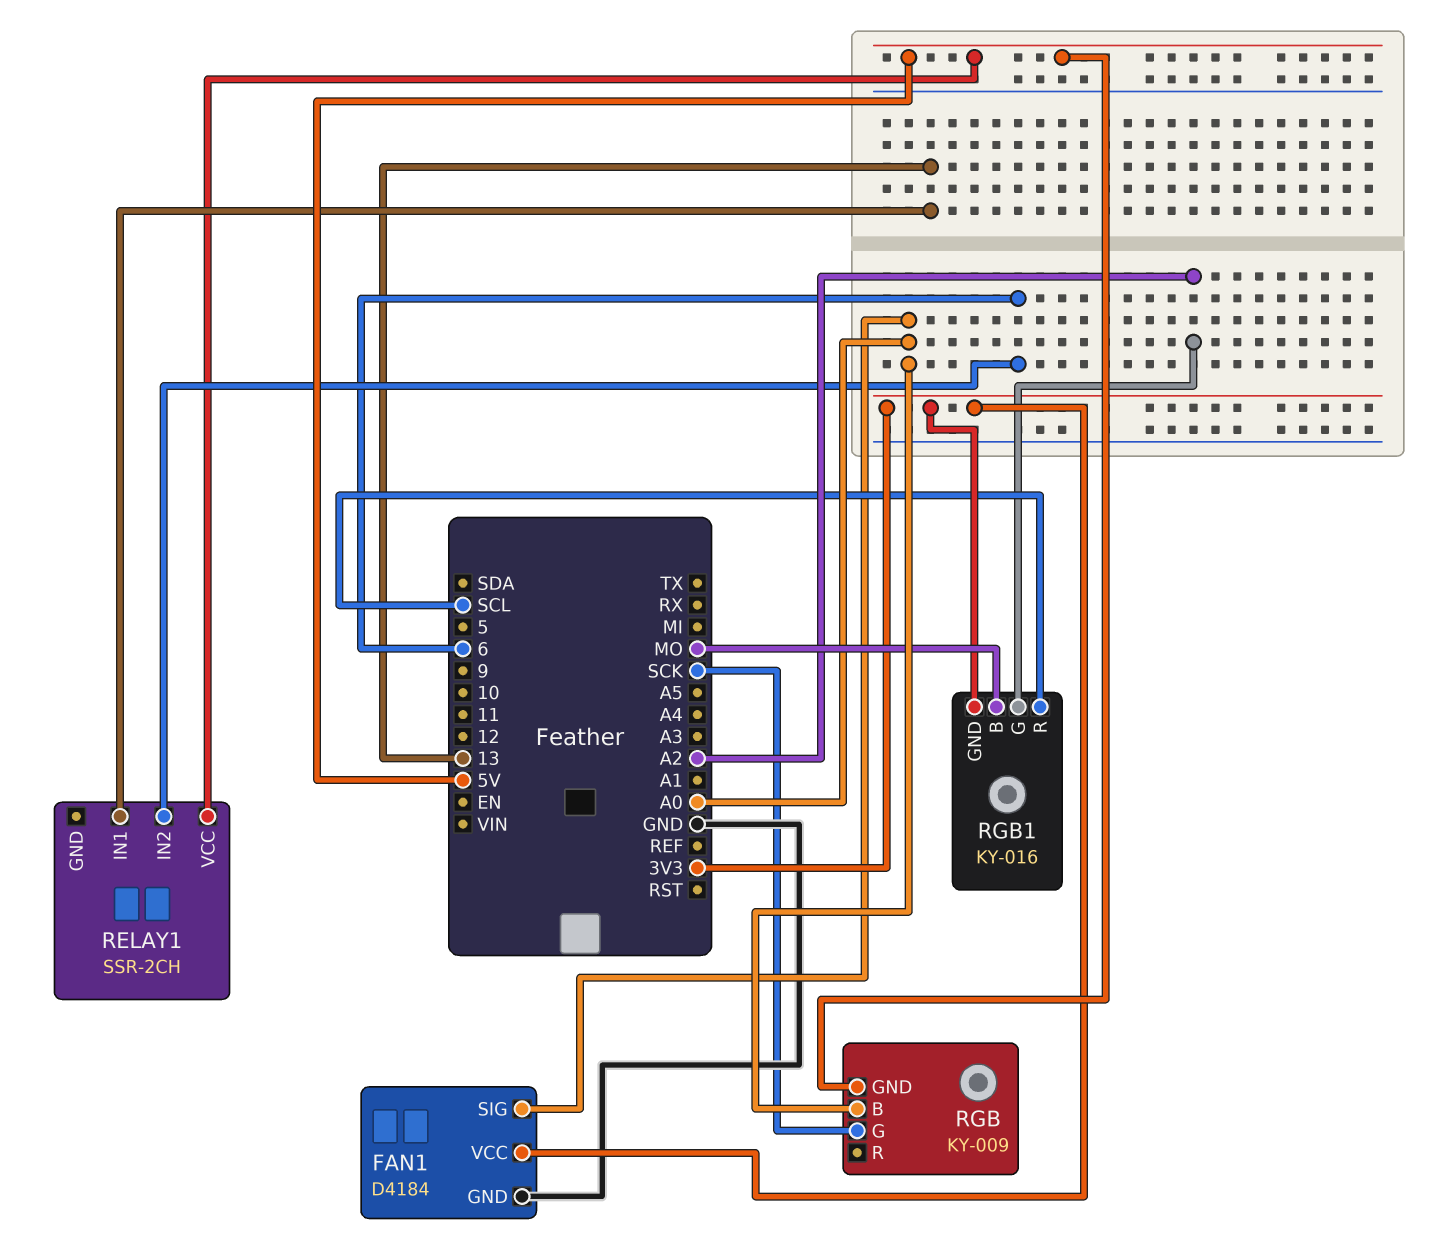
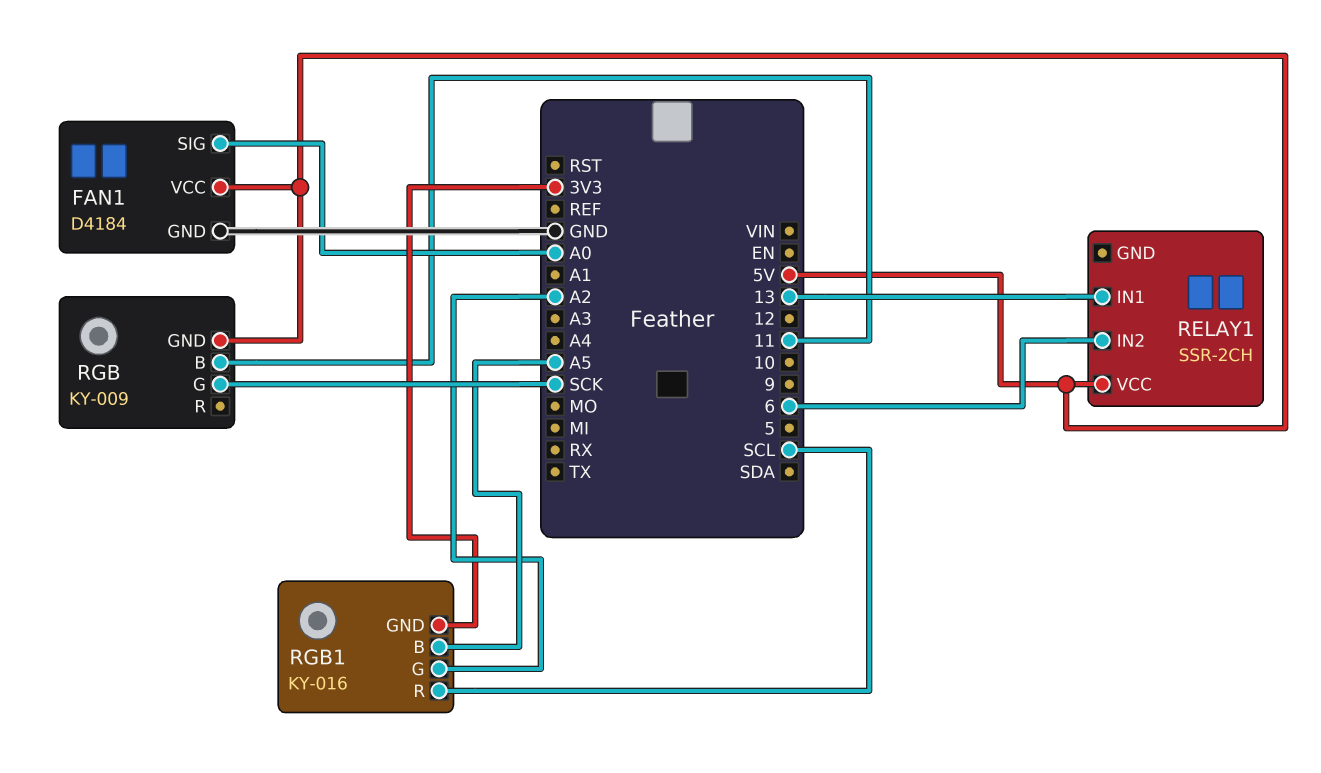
FAN1 pin VCC: 3V3 -> 5V
RGB pin B: A0 -> 11
RGB1 pin B: MO -> A5

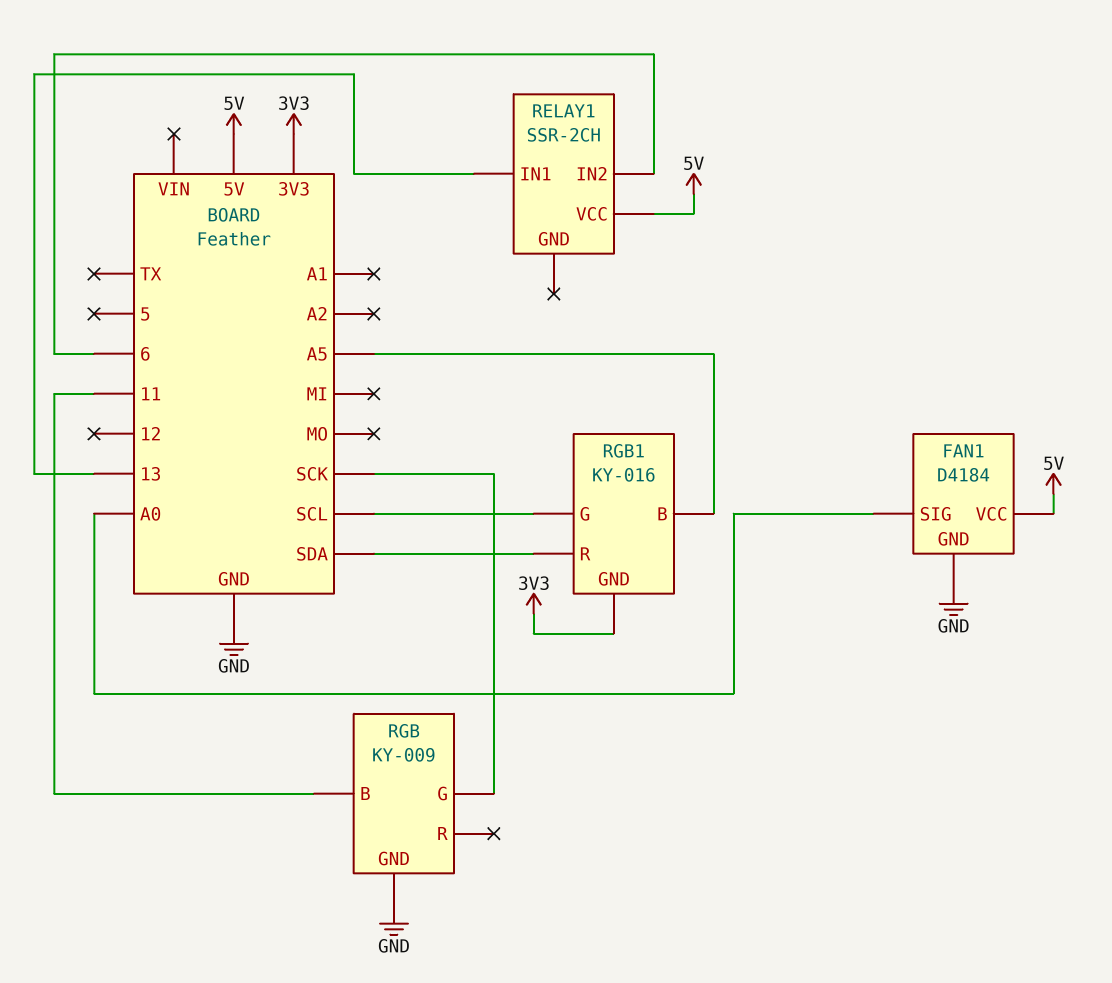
RGB pin GND: 5V -> GND
RGB1 pin G: A2 -> SCL
RGB1 pin R: SCL -> SDA

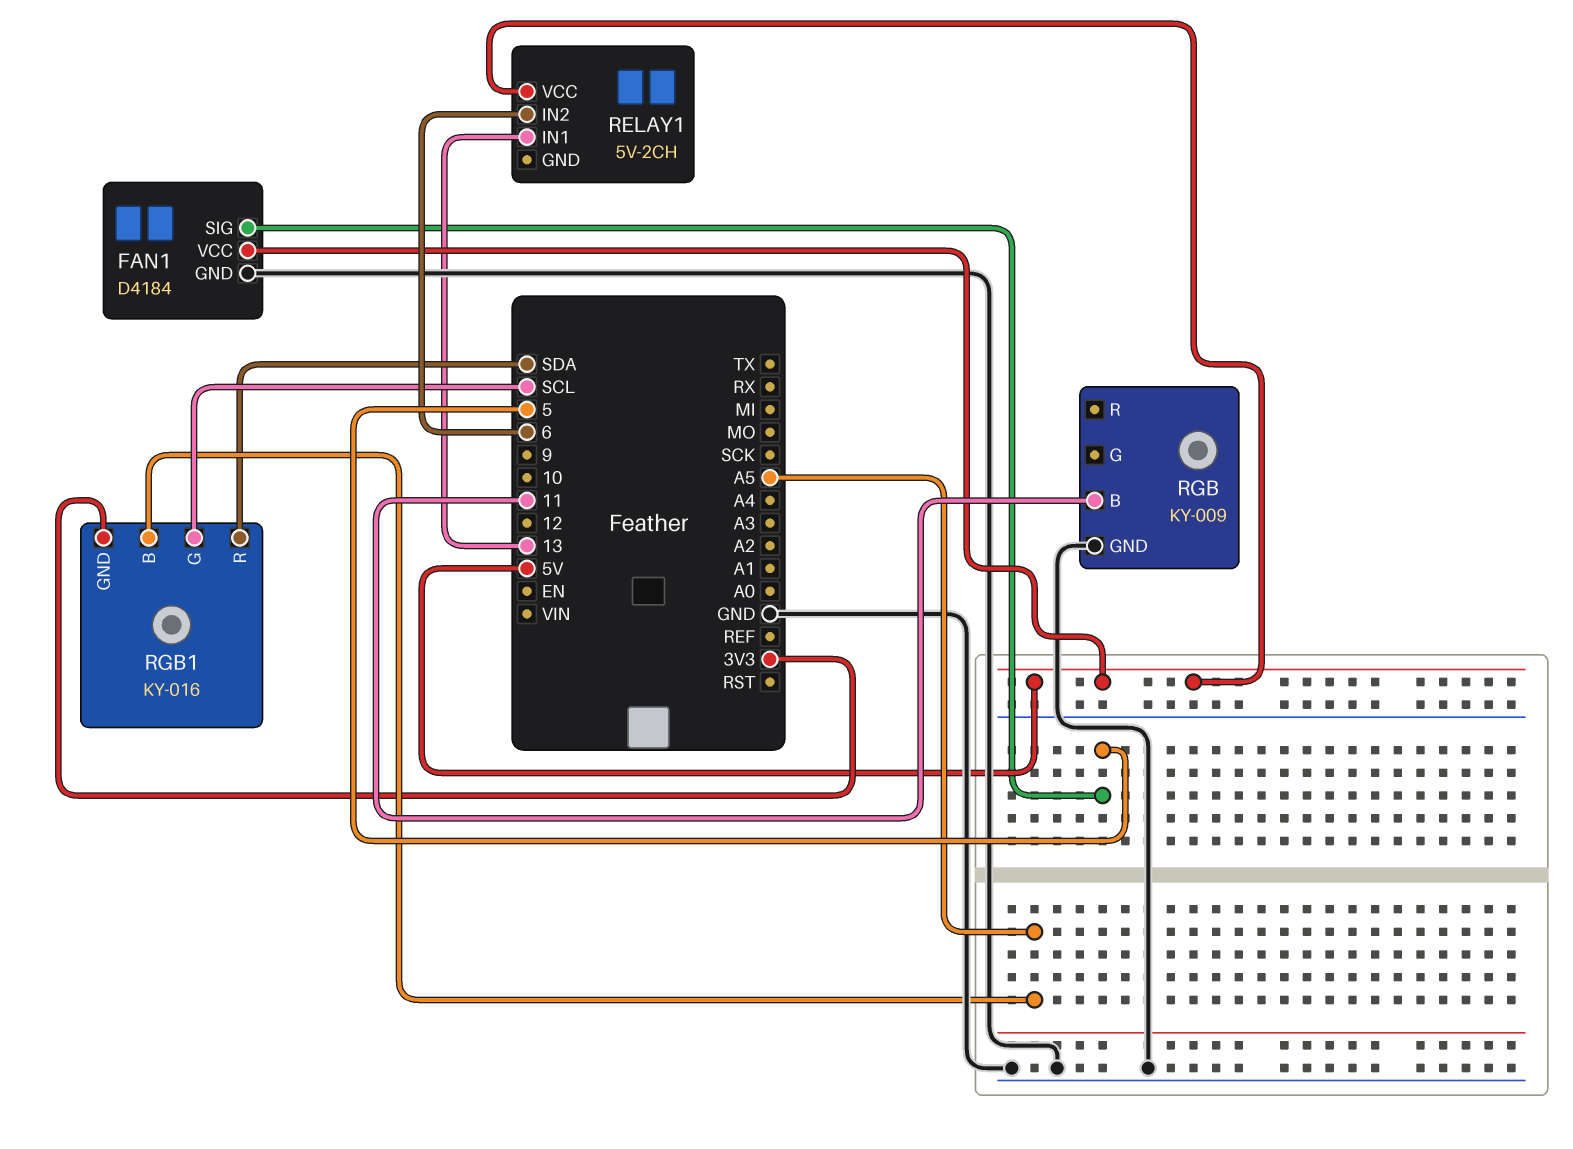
FAN1 pin SIG: A0 -> 5
RELAY1: SSR-2CH -> 5V-2CH
RGB pin G: SCK -> none

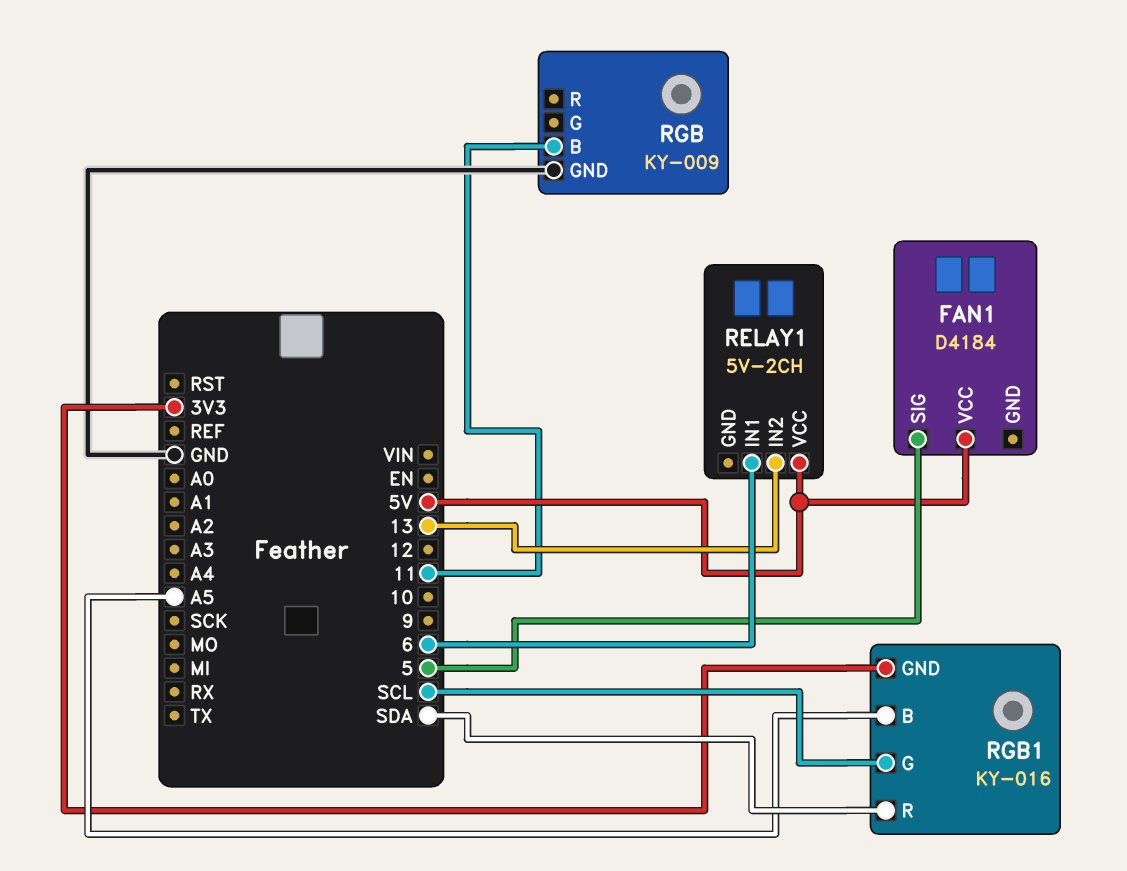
FAN1 pin GND: GND -> none
RELAY1 pin IN1: 13 -> 6
RELAY1 pin IN2: 6 -> 13

